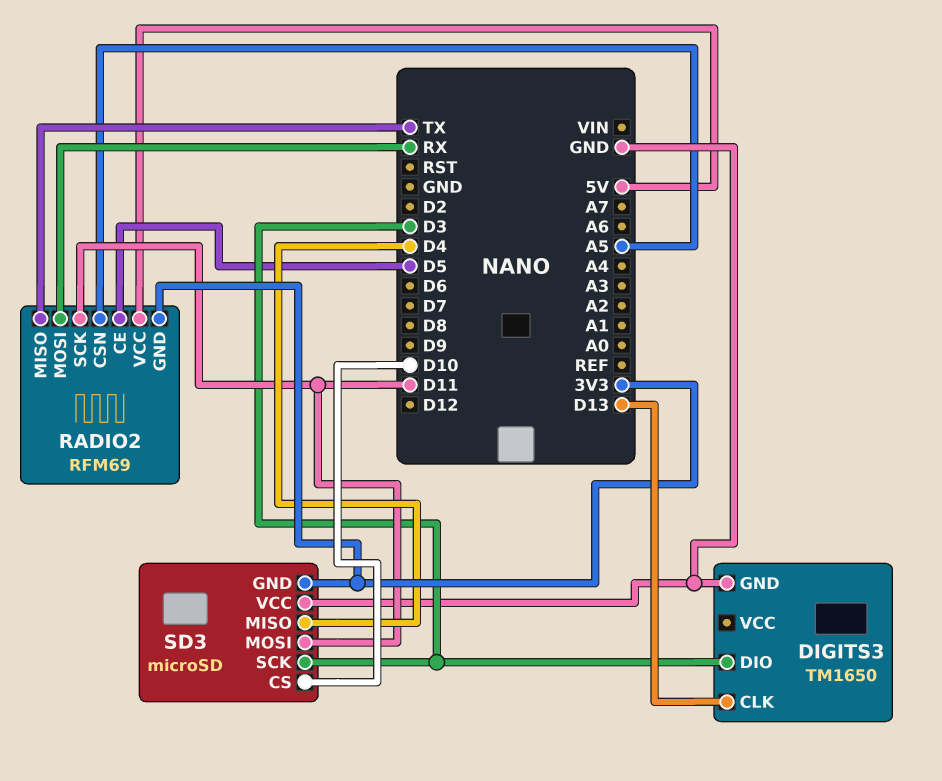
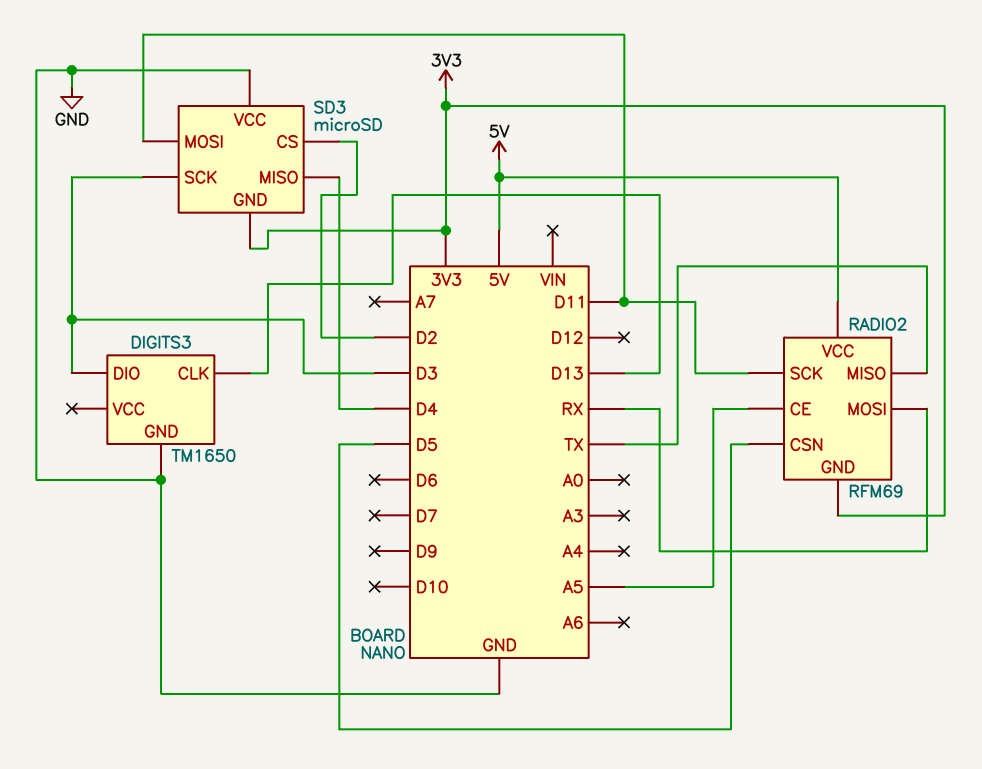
RADIO2 pin CE: D5 -> A5
RADIO2 pin CSN: A5 -> D5
SD3 pin CS: D10 -> D2

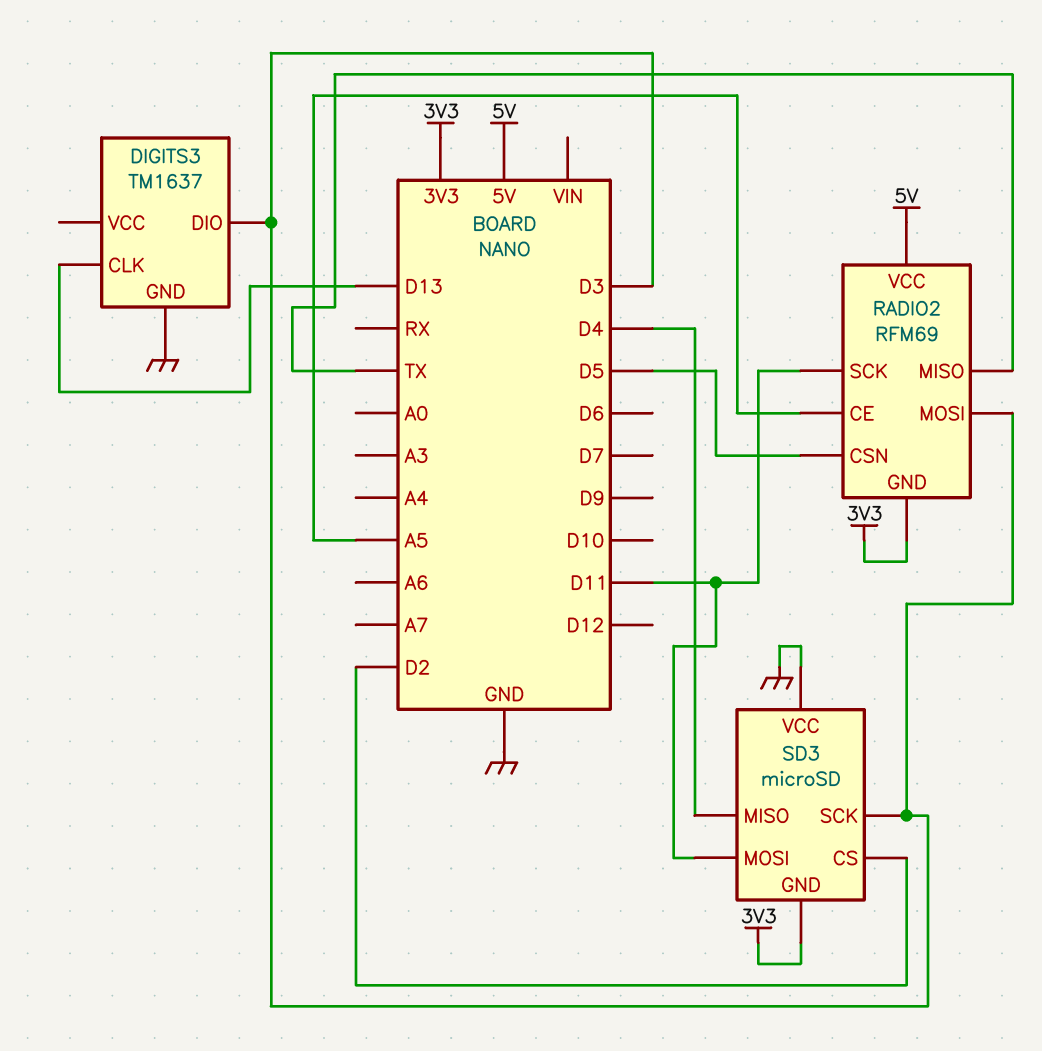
DIGITS3: TM1650 -> TM1637
RADIO2 pin MOSI: RX -> D3

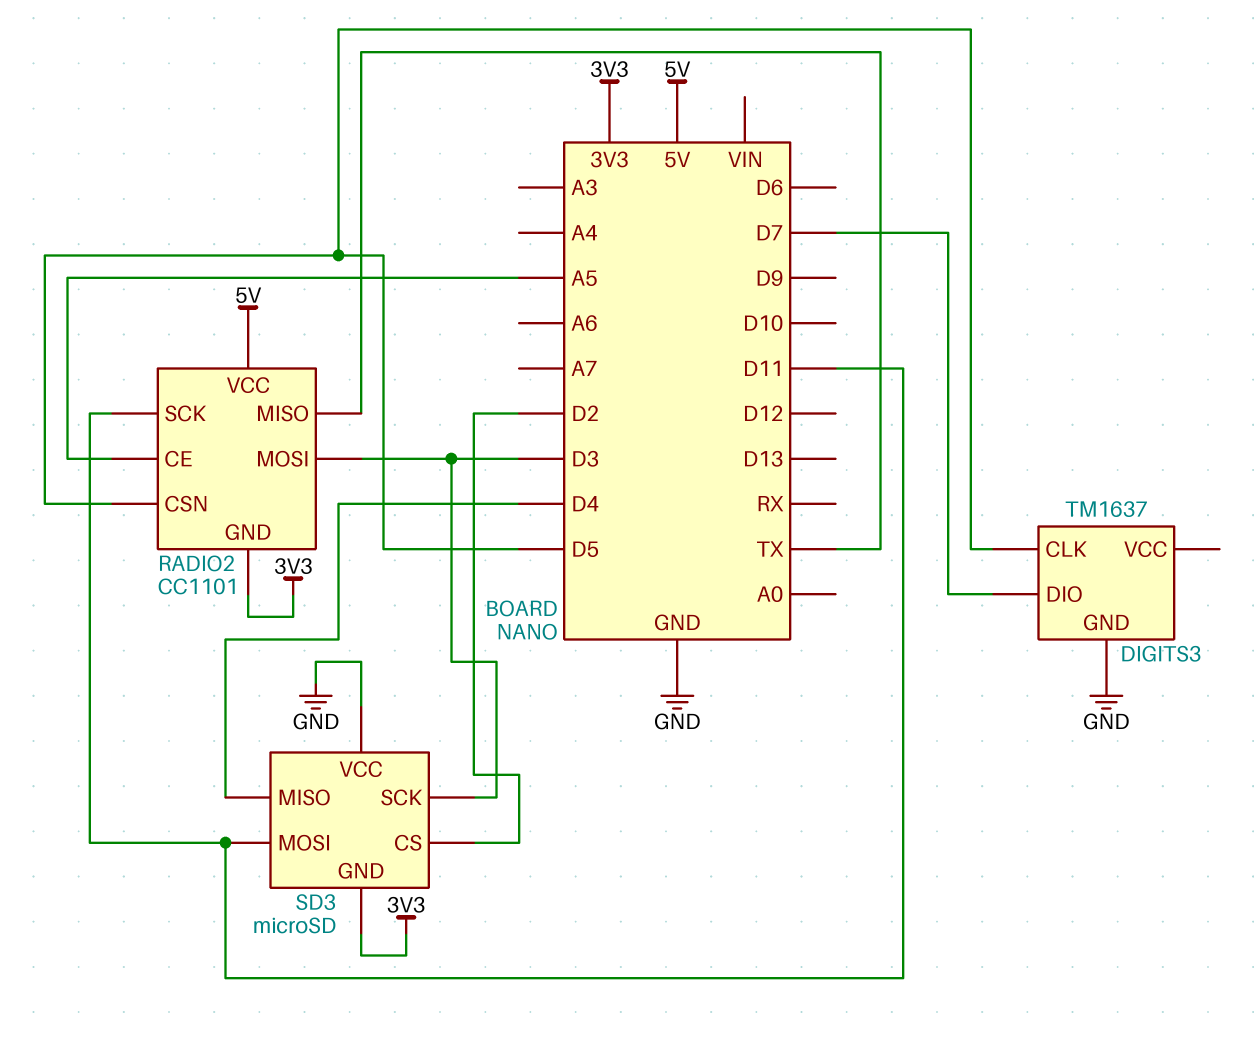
DIGITS3 pin CLK: D13 -> D5
DIGITS3 pin DIO: D3 -> D7
RADIO2: RFM69 -> CC1101

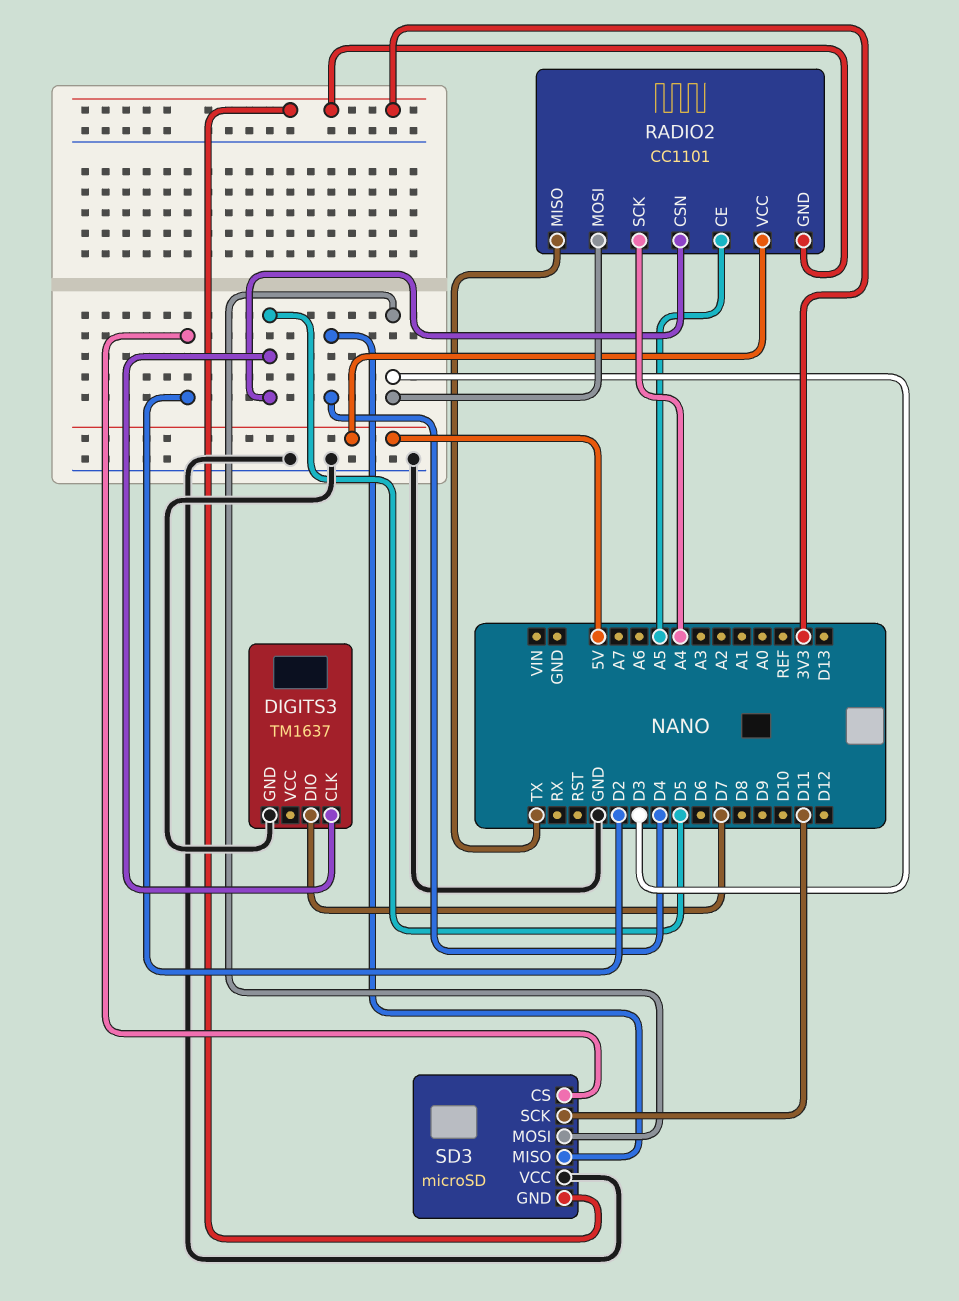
RADIO2 pin SCK: D11 -> A4
SD3 pin MOSI: D11 -> D3
SD3 pin SCK: D3 -> D11

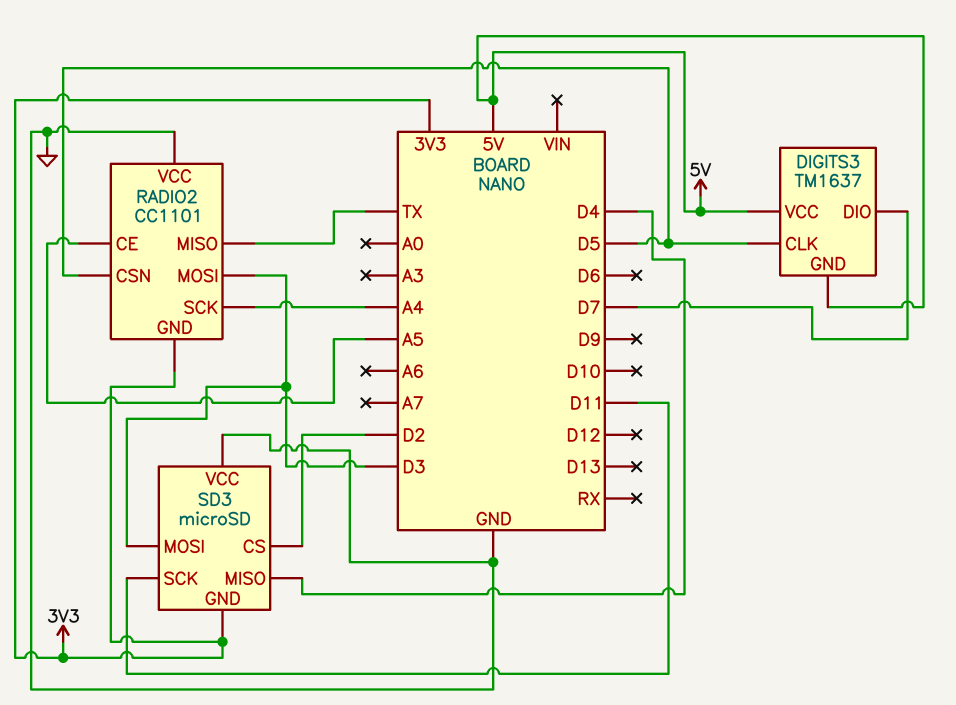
DIGITS3 pin GND: GND -> 5V
DIGITS3 pin VCC: none -> 5V
RADIO2 pin VCC: 5V -> GND

